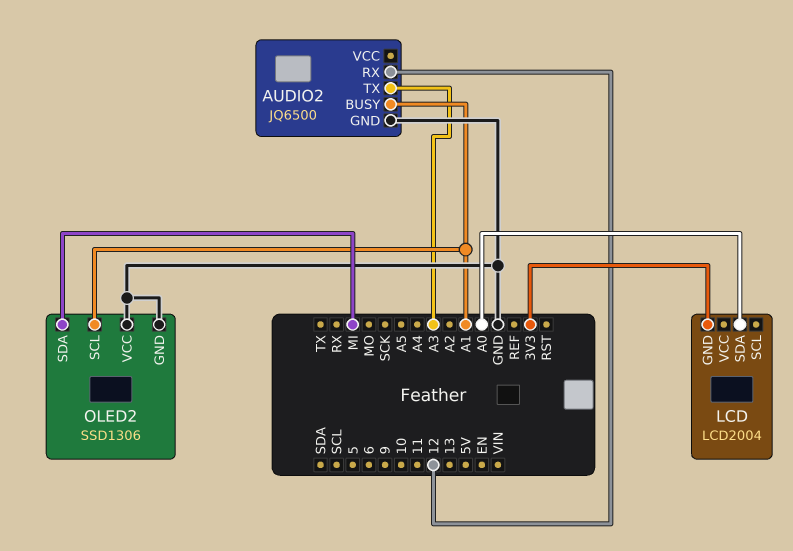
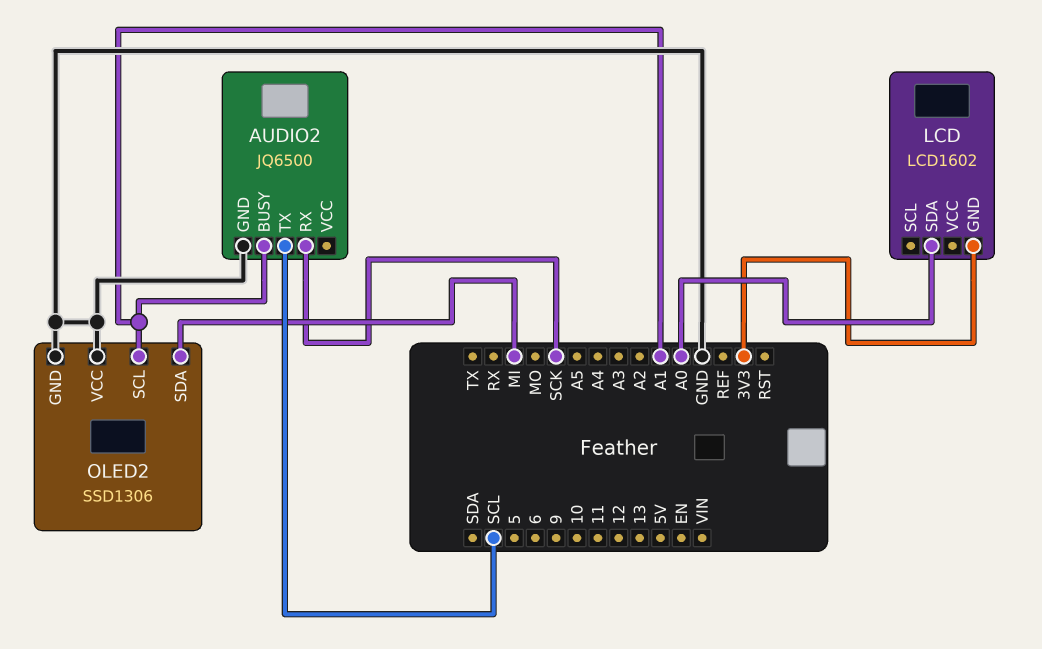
AUDIO2 pin RX: 12 -> SCK
AUDIO2 pin TX: A3 -> SCL
LCD: LCD2004 -> LCD1602

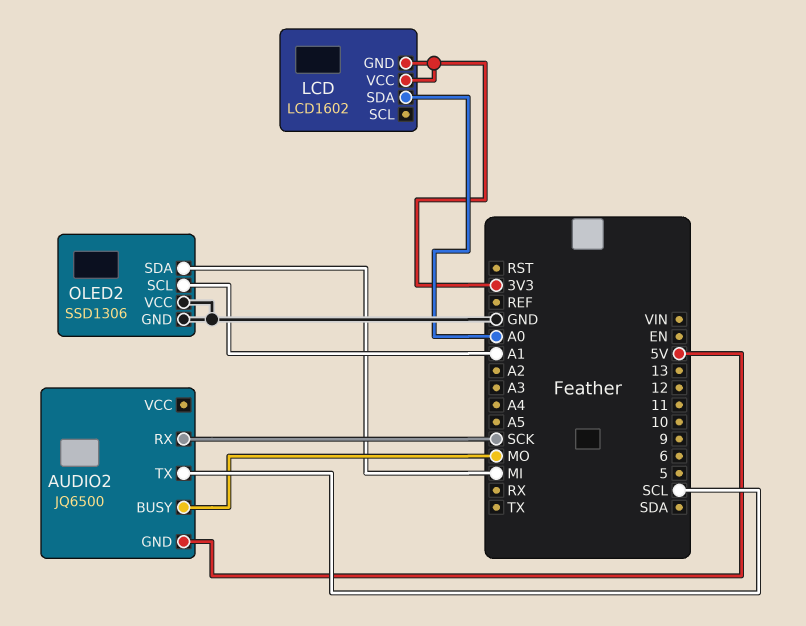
AUDIO2 pin BUSY: A1 -> MO
AUDIO2 pin GND: GND -> 5V
LCD pin VCC: none -> 3V3

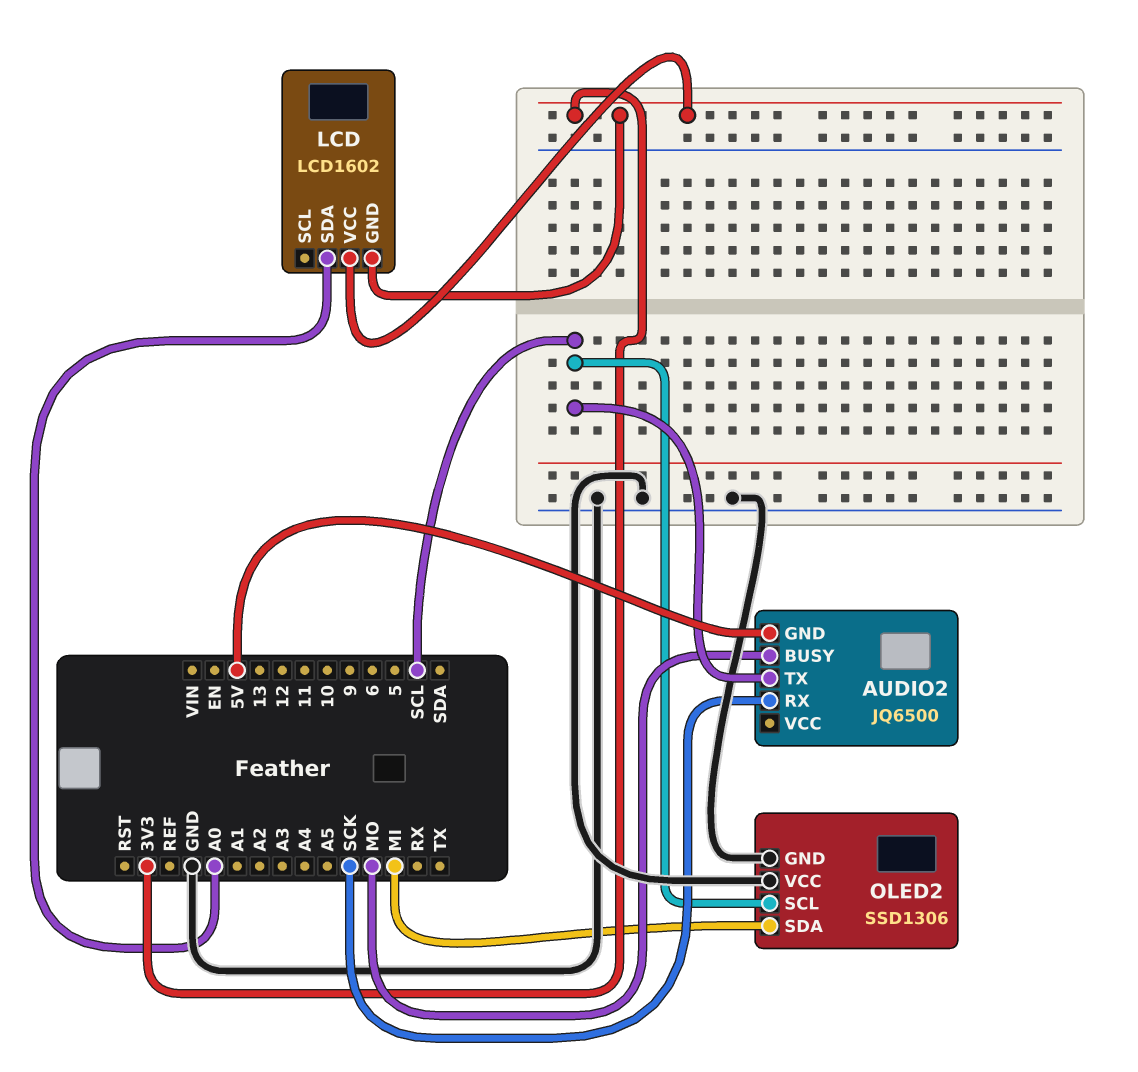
OLED2 pin SCL: A1 -> SCL

